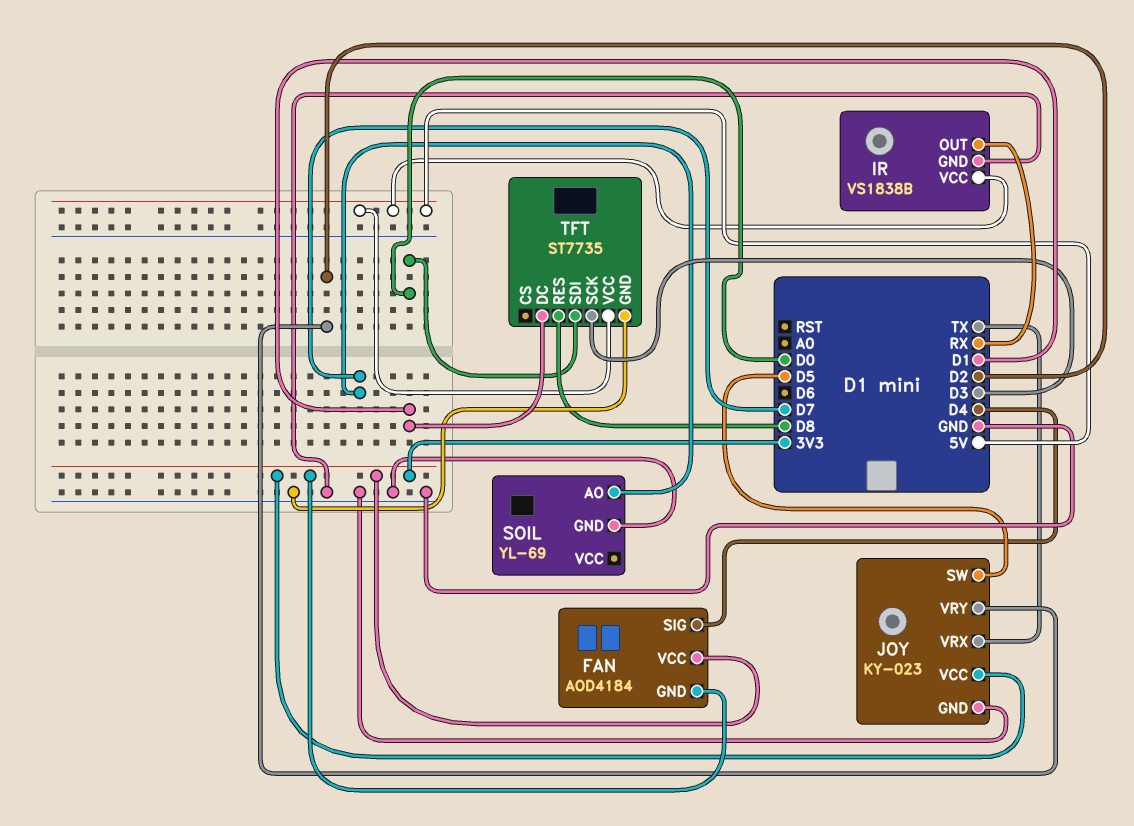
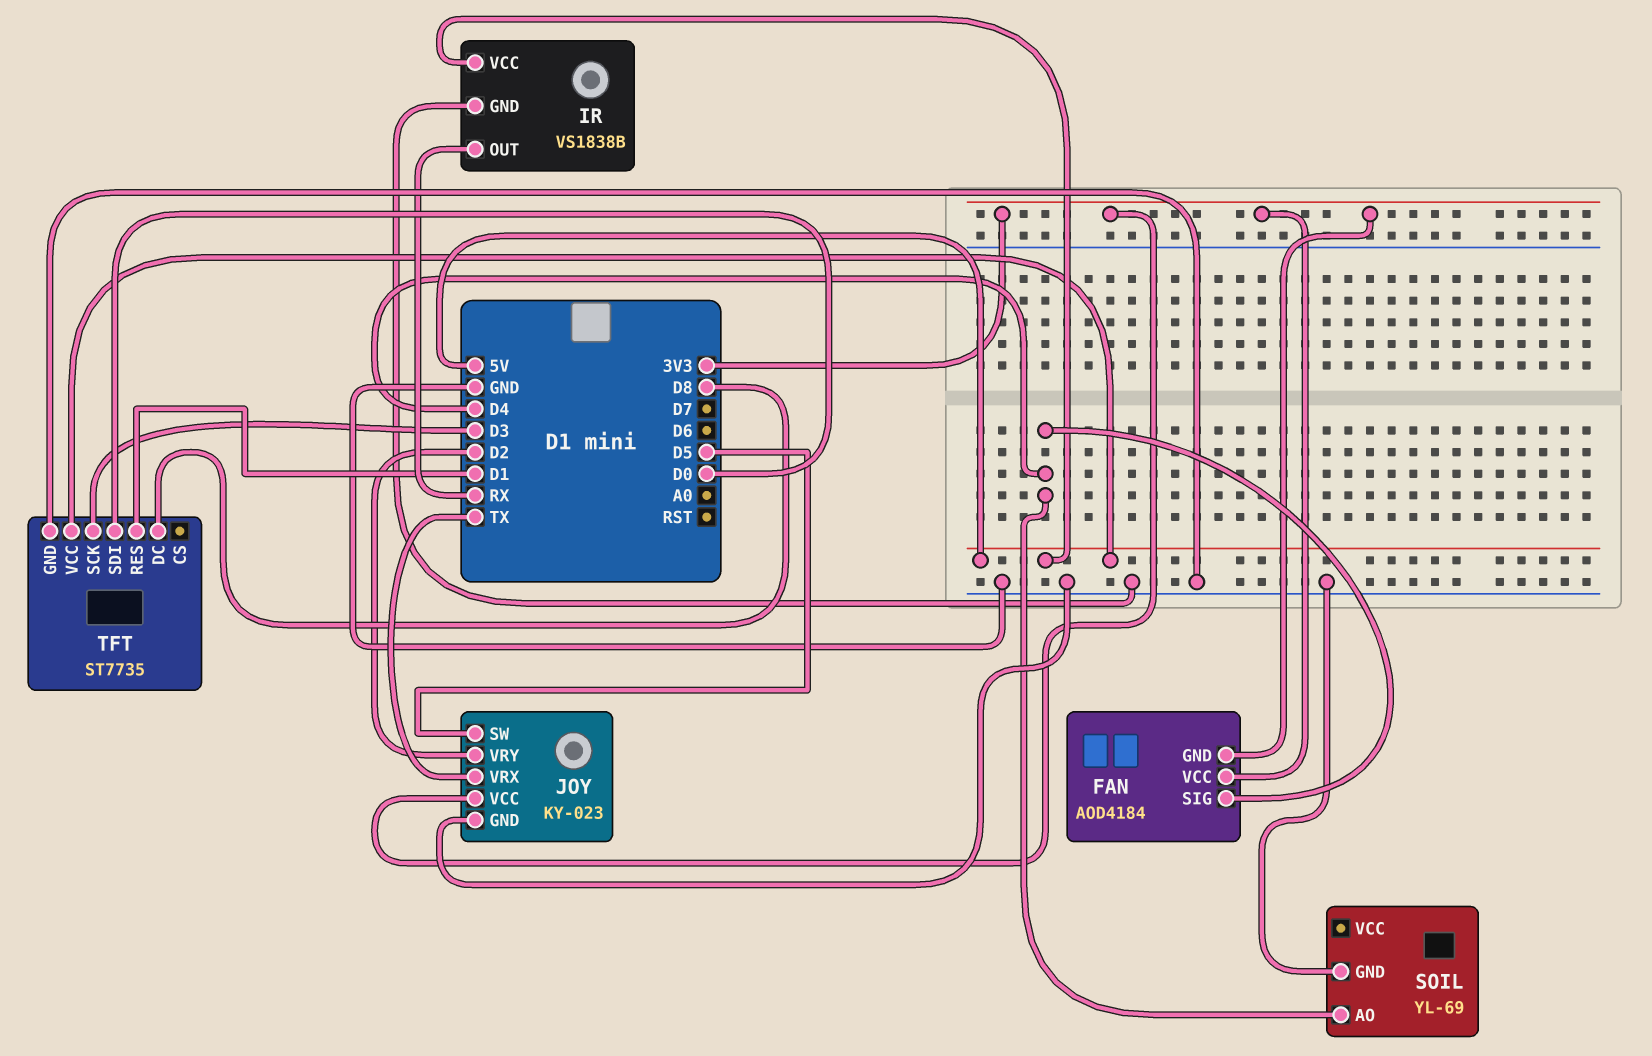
SOIL pin AO: D7 -> D4
TFT pin DC: D1 -> D8
TFT pin RES: D8 -> D1

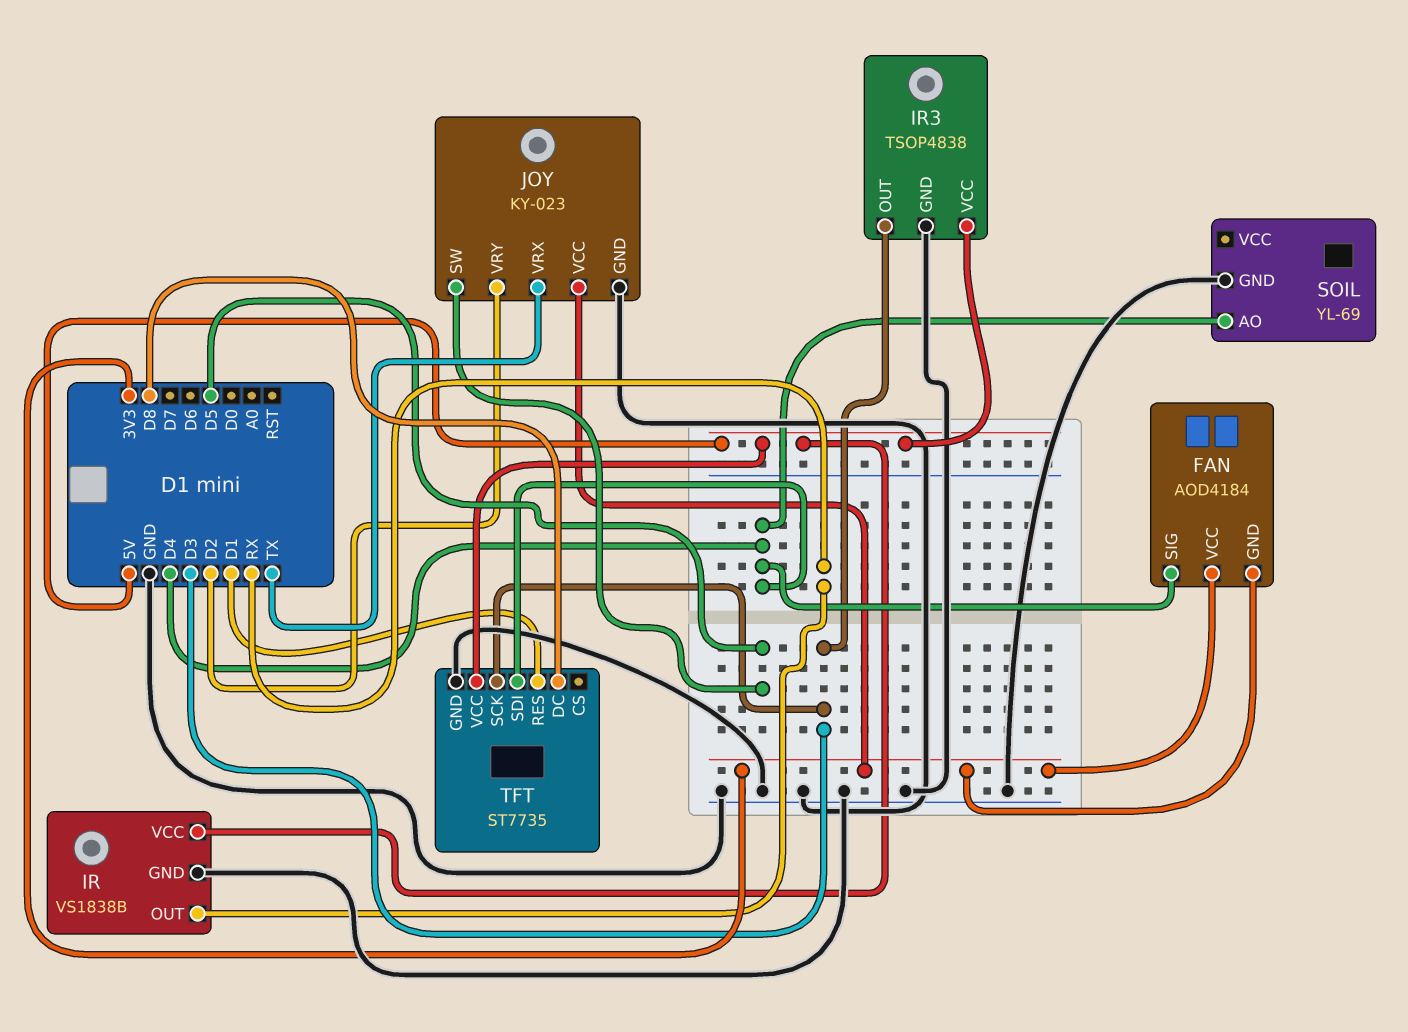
IR3: none -> TSOP4838
IR3 pin GND: none -> GND
IR3 pin OUT: none -> D3
IR3 pin VCC: none -> 5V
TFT pin SDI: D0 -> D4

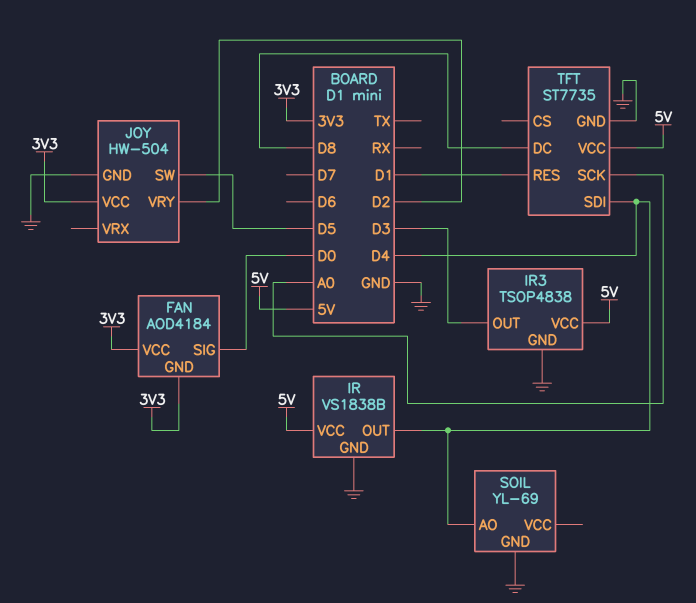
FAN pin SIG: D4 -> D0
IR pin OUT: RX -> D4
JOY: KY-023 -> HW-504
JOY pin VRX: TX -> none
TFT pin SCK: D3 -> A0

